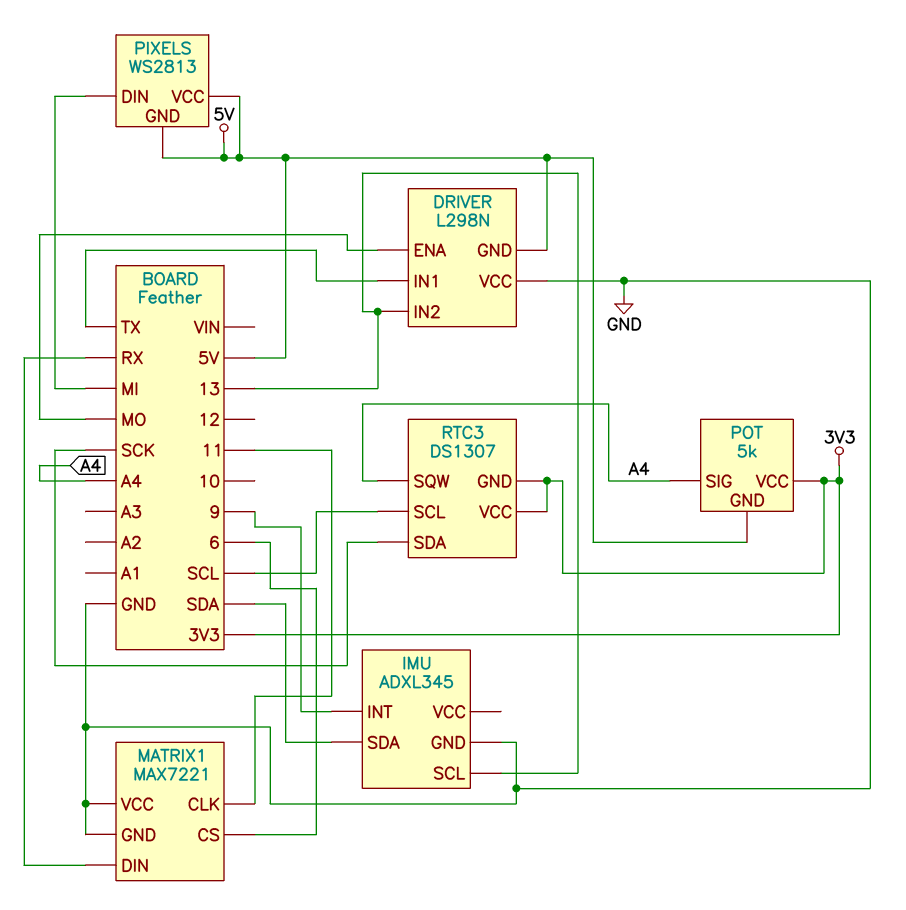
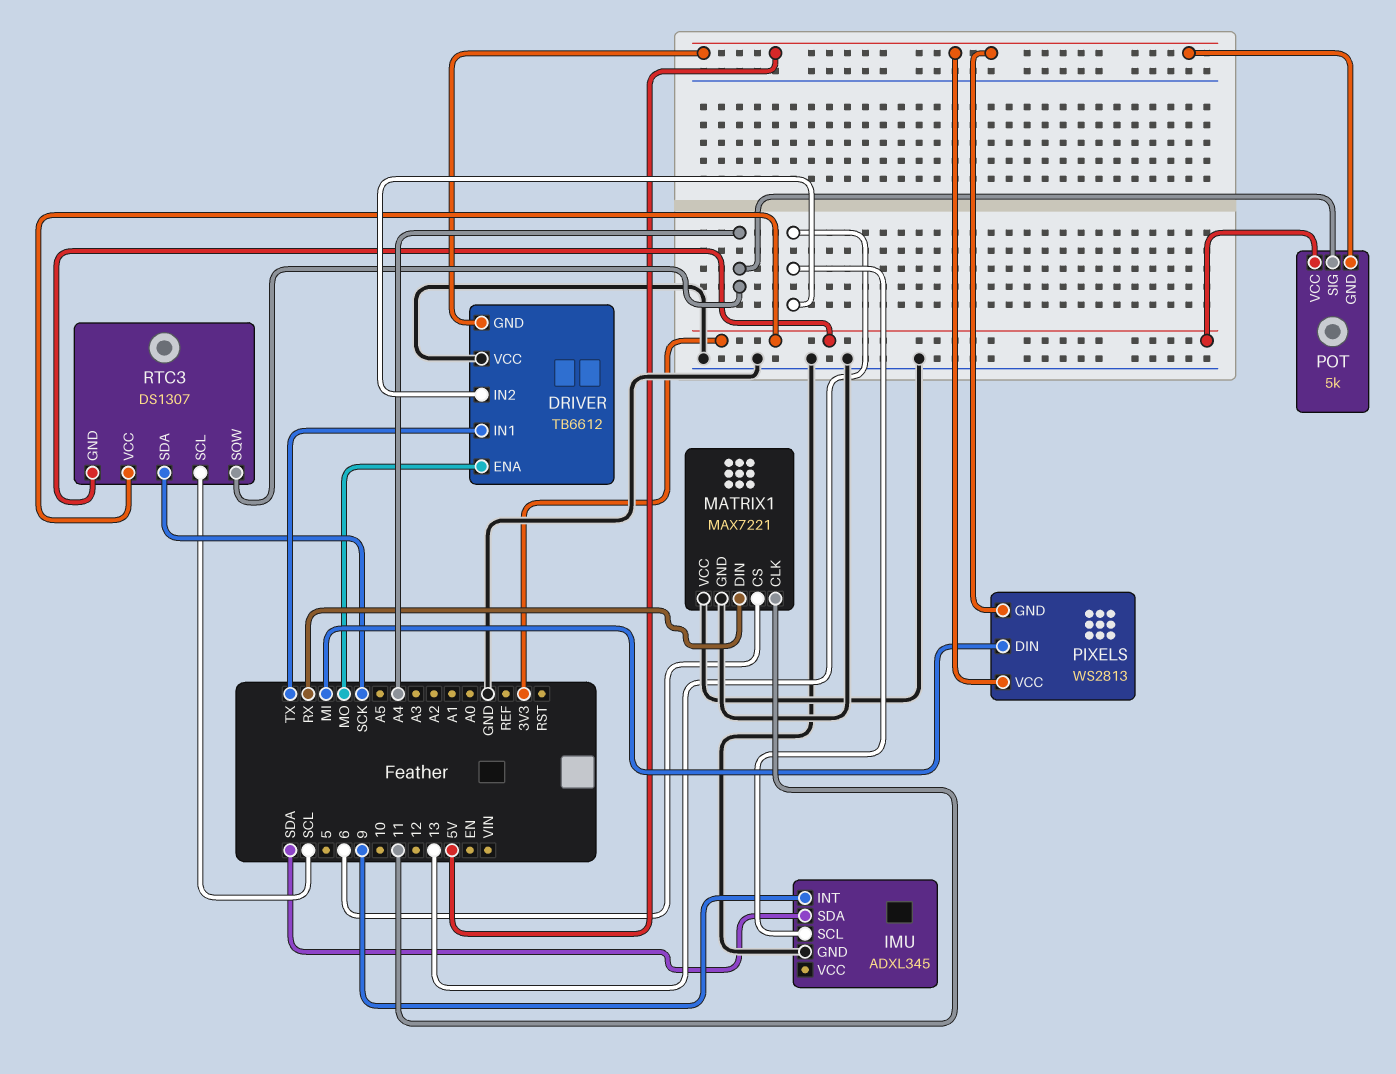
DRIVER: L298N -> TB6612

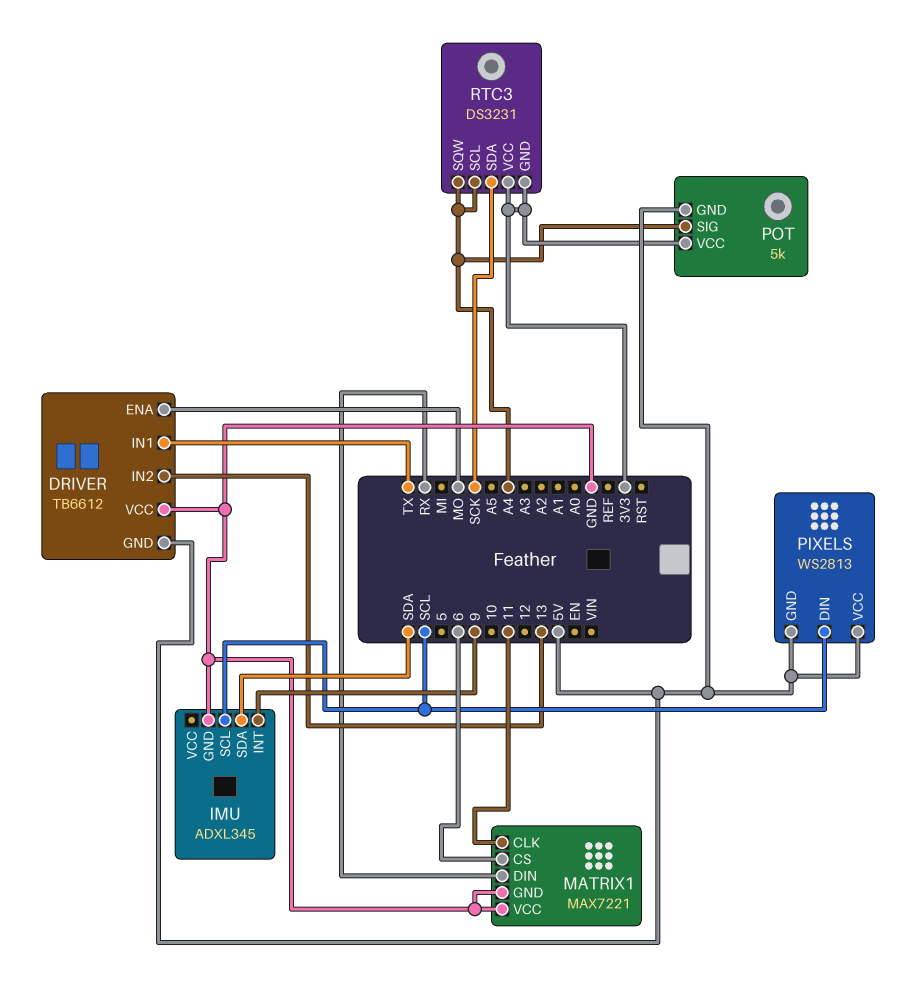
IMU pin SCL: 13 -> SCL
PIXELS pin DIN: MI -> SCL
RTC3: DS1307 -> DS3231
RTC3 pin SCL: SCL -> A4

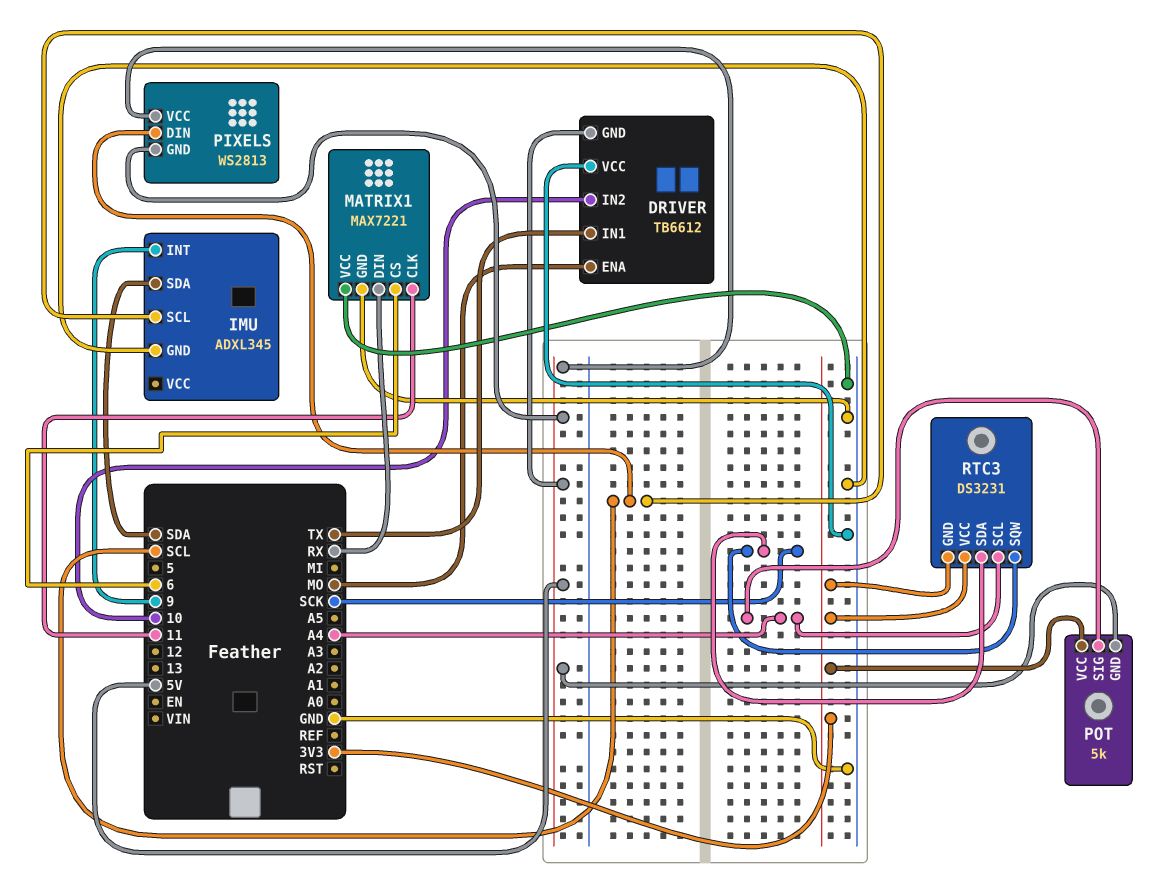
DRIVER pin IN2: 13 -> 10
RTC3 pin SQW: A4 -> SCK

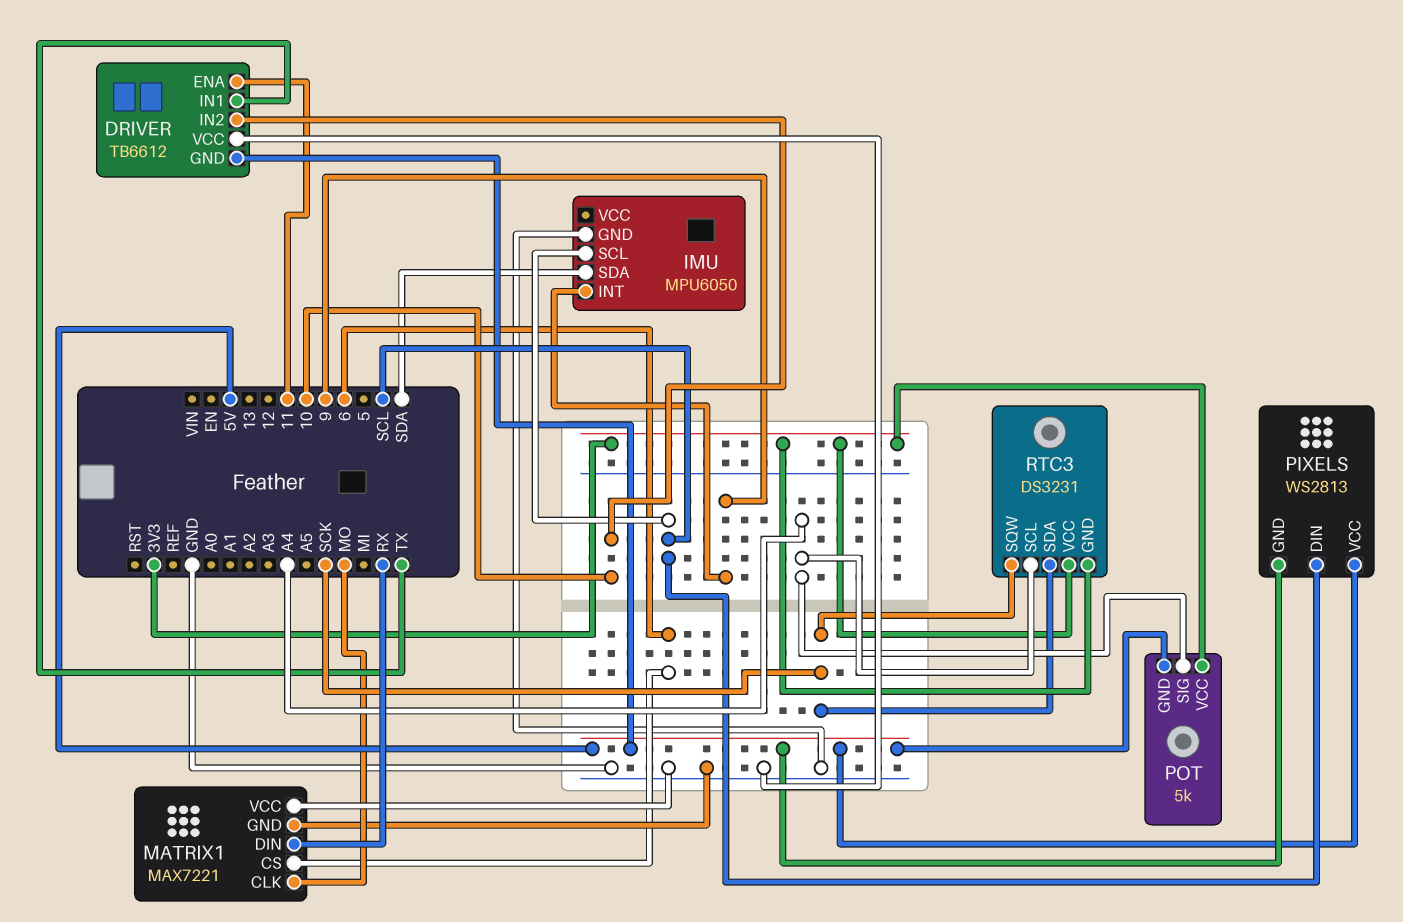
DRIVER pin ENA: MO -> 11
IMU: ADXL345 -> MPU6050
MATRIX1 pin CLK: 11 -> MO

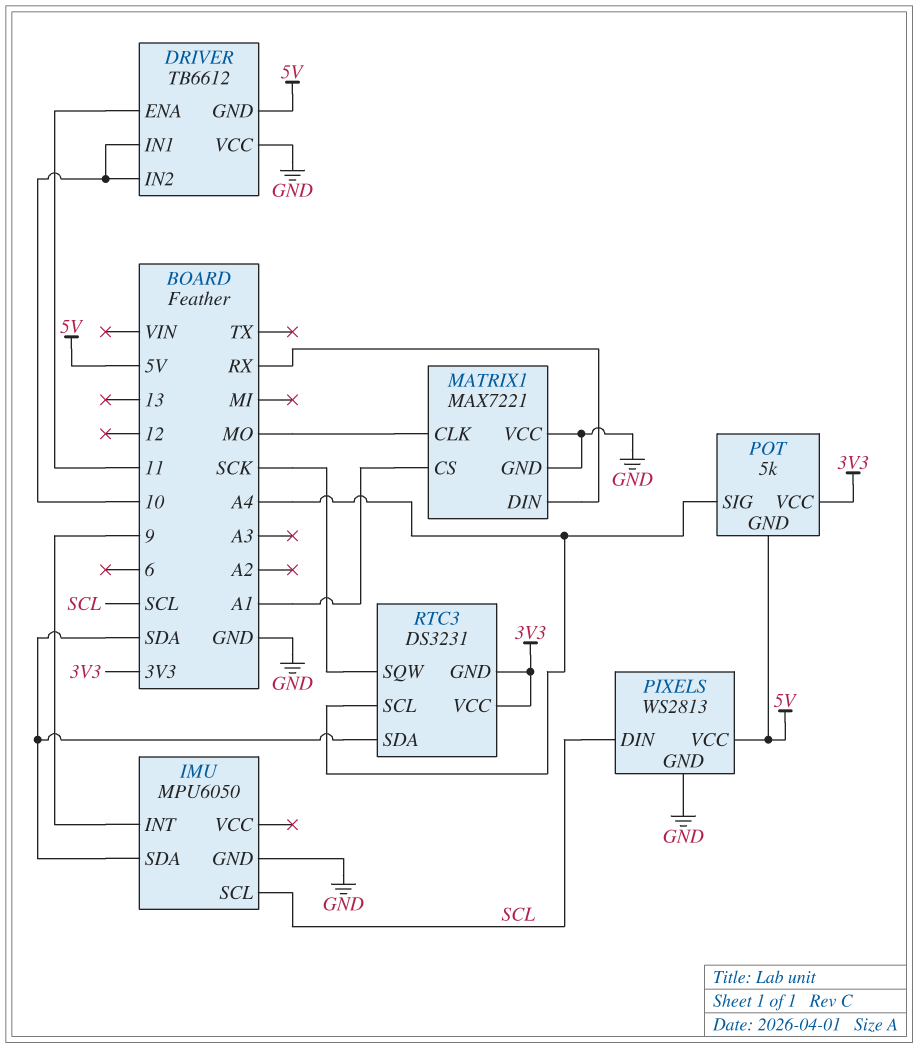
DRIVER pin IN1: TX -> 10
MATRIX1 pin CS: 6 -> A1
PIXELS pin GND: 5V -> GND
RTC3 pin SDA: SCK -> SDA

